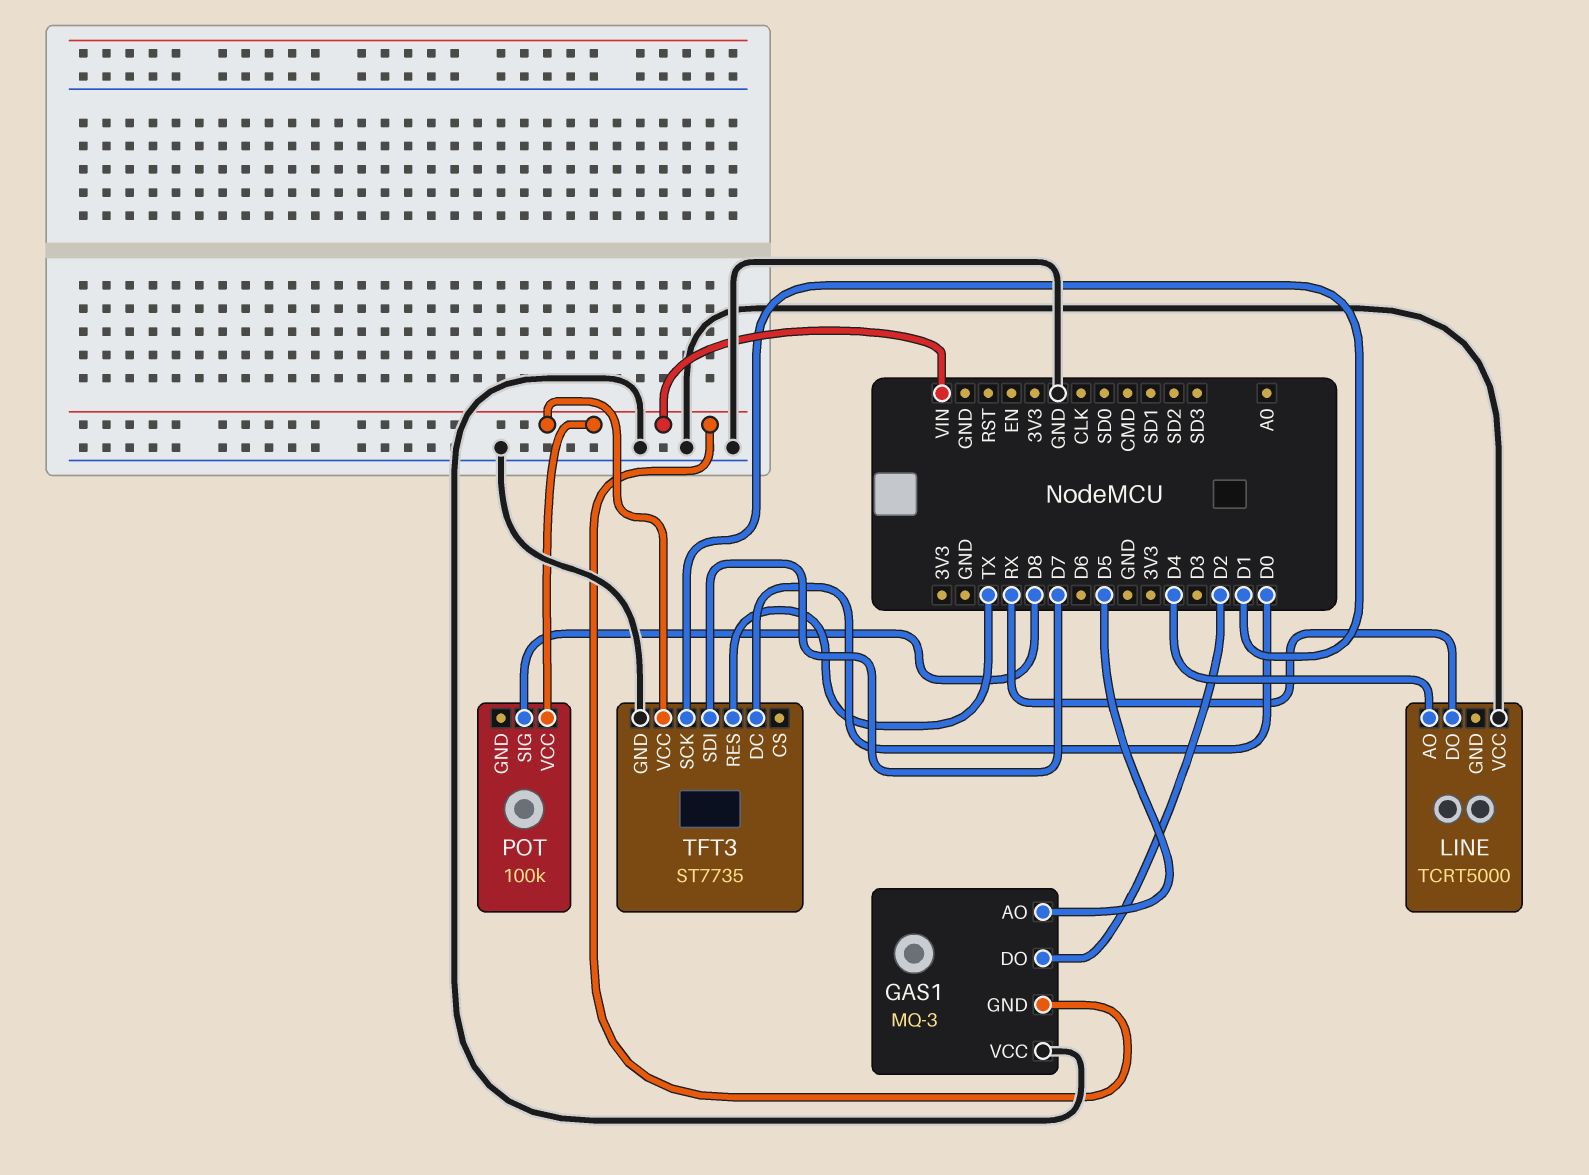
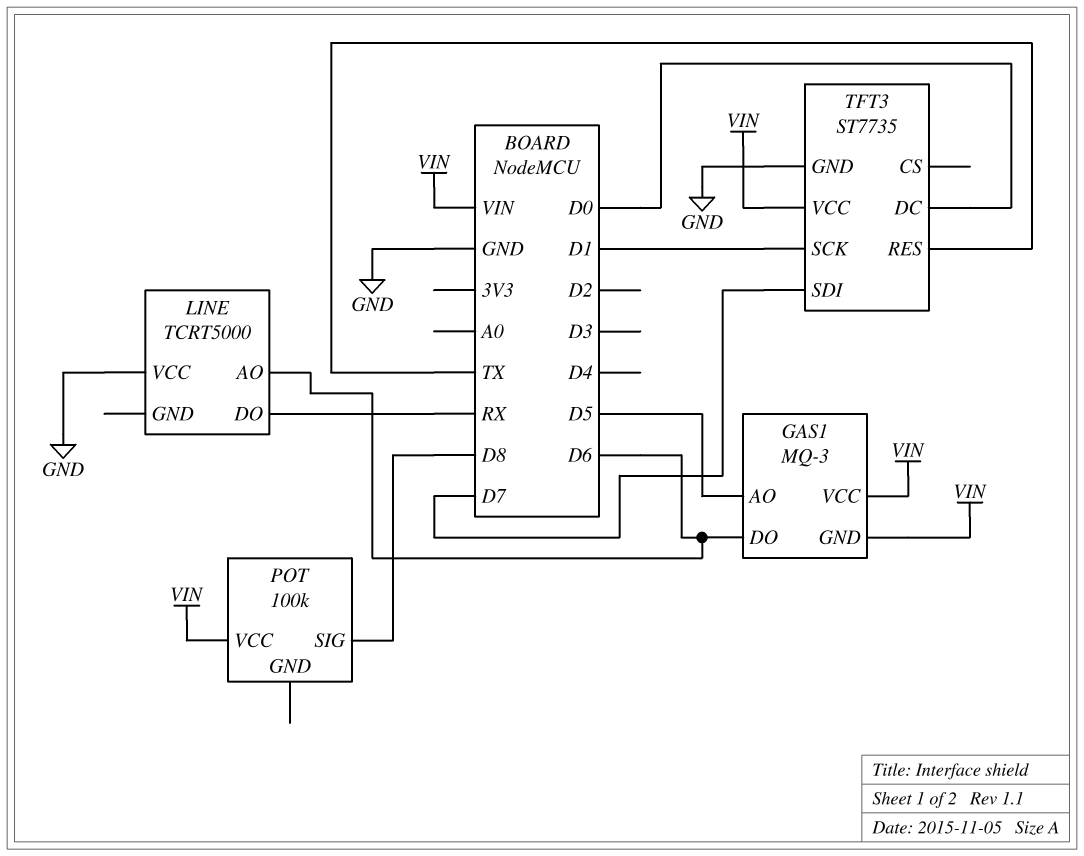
GAS1 pin DO: D2 -> D6
GAS1 pin VCC: GND -> VIN
LINE pin AO: D4 -> D6

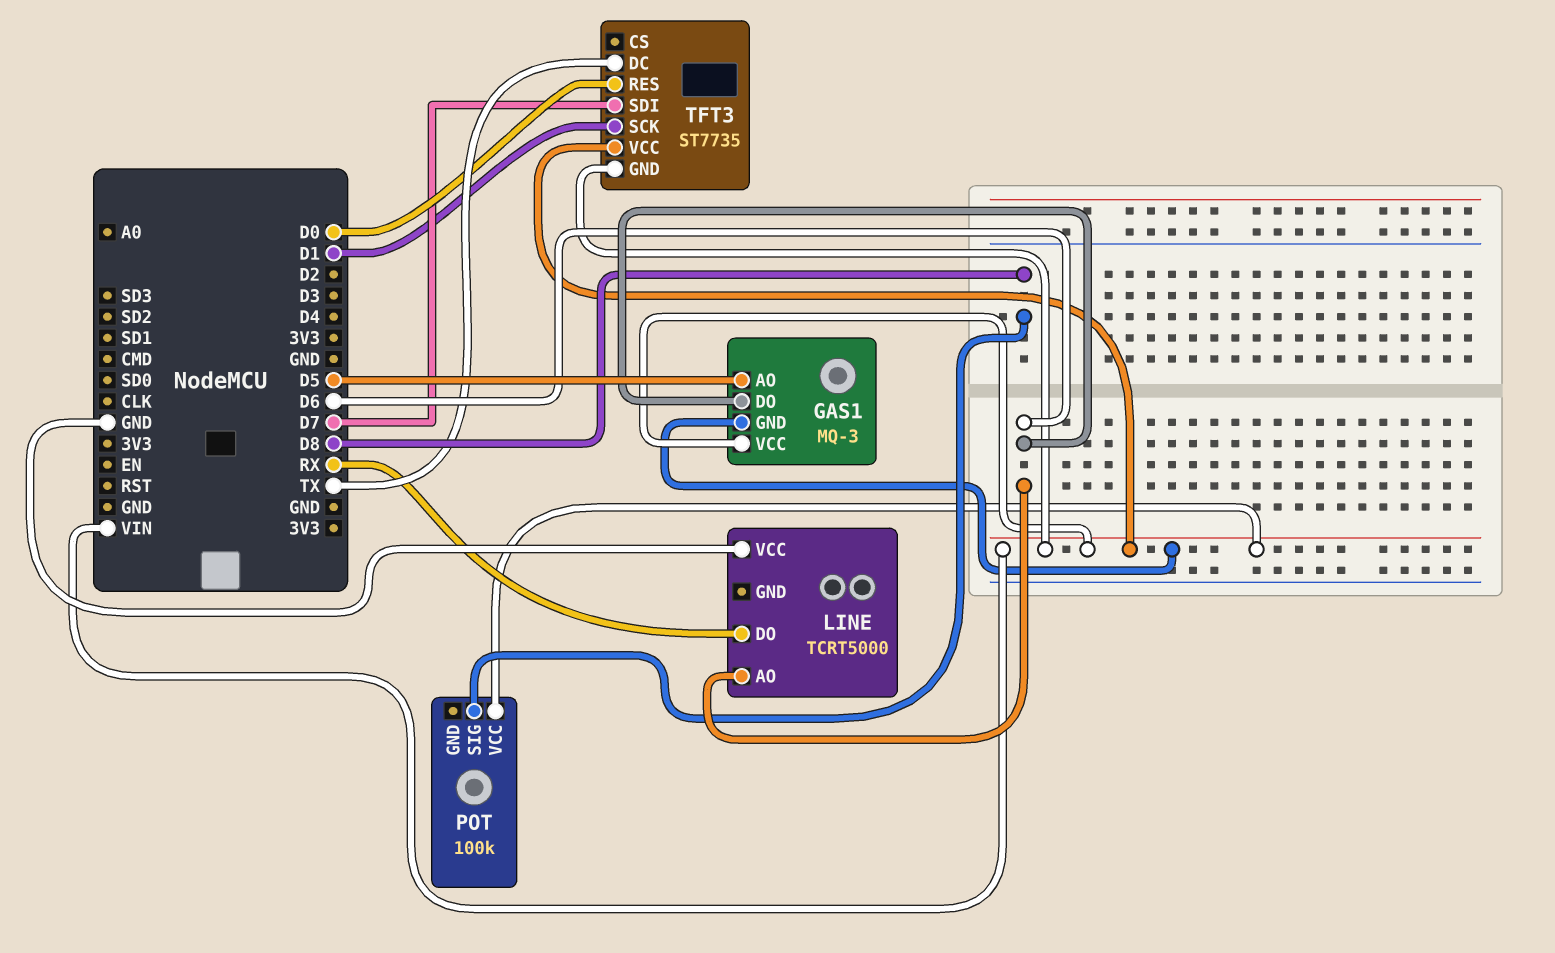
TFT3 pin DC: D0 -> TX
TFT3 pin GND: GND -> VIN
TFT3 pin RES: TX -> D0

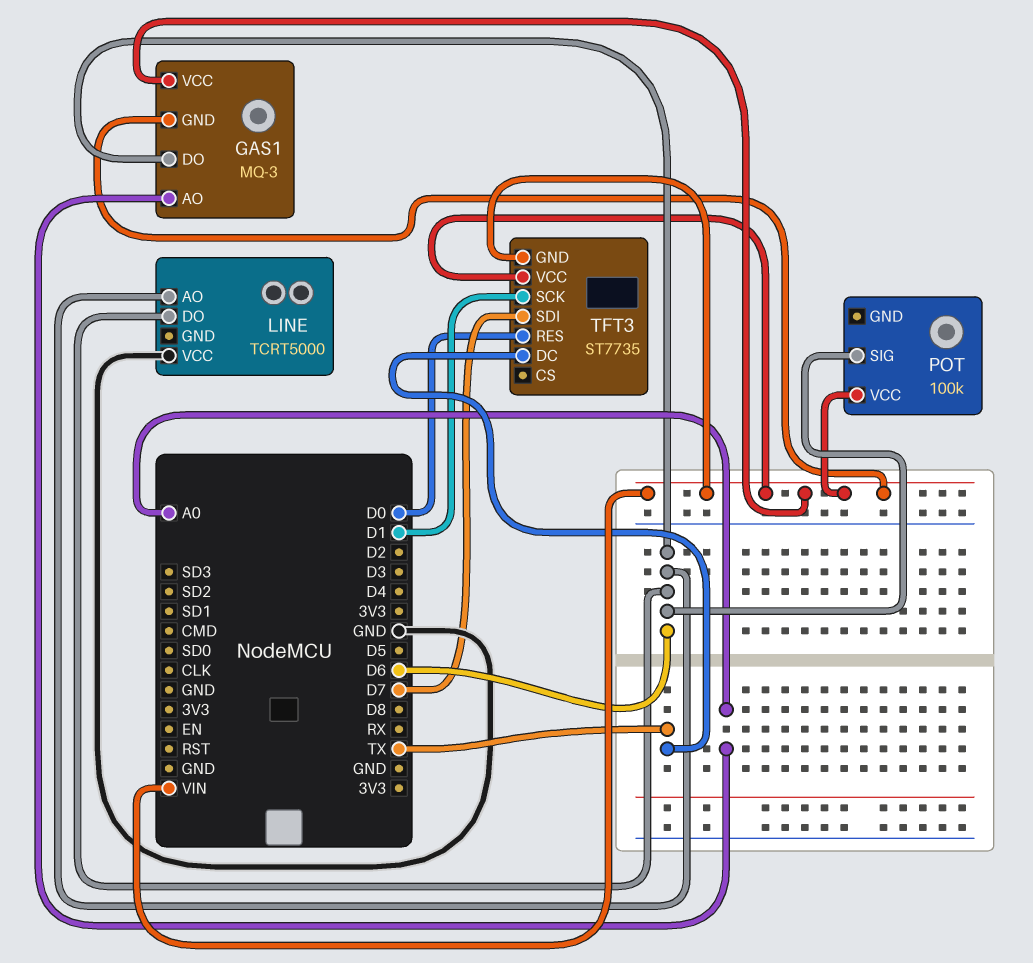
GAS1 pin AO: D5 -> A0
LINE pin DO: RX -> D6
POT pin SIG: D8 -> D6

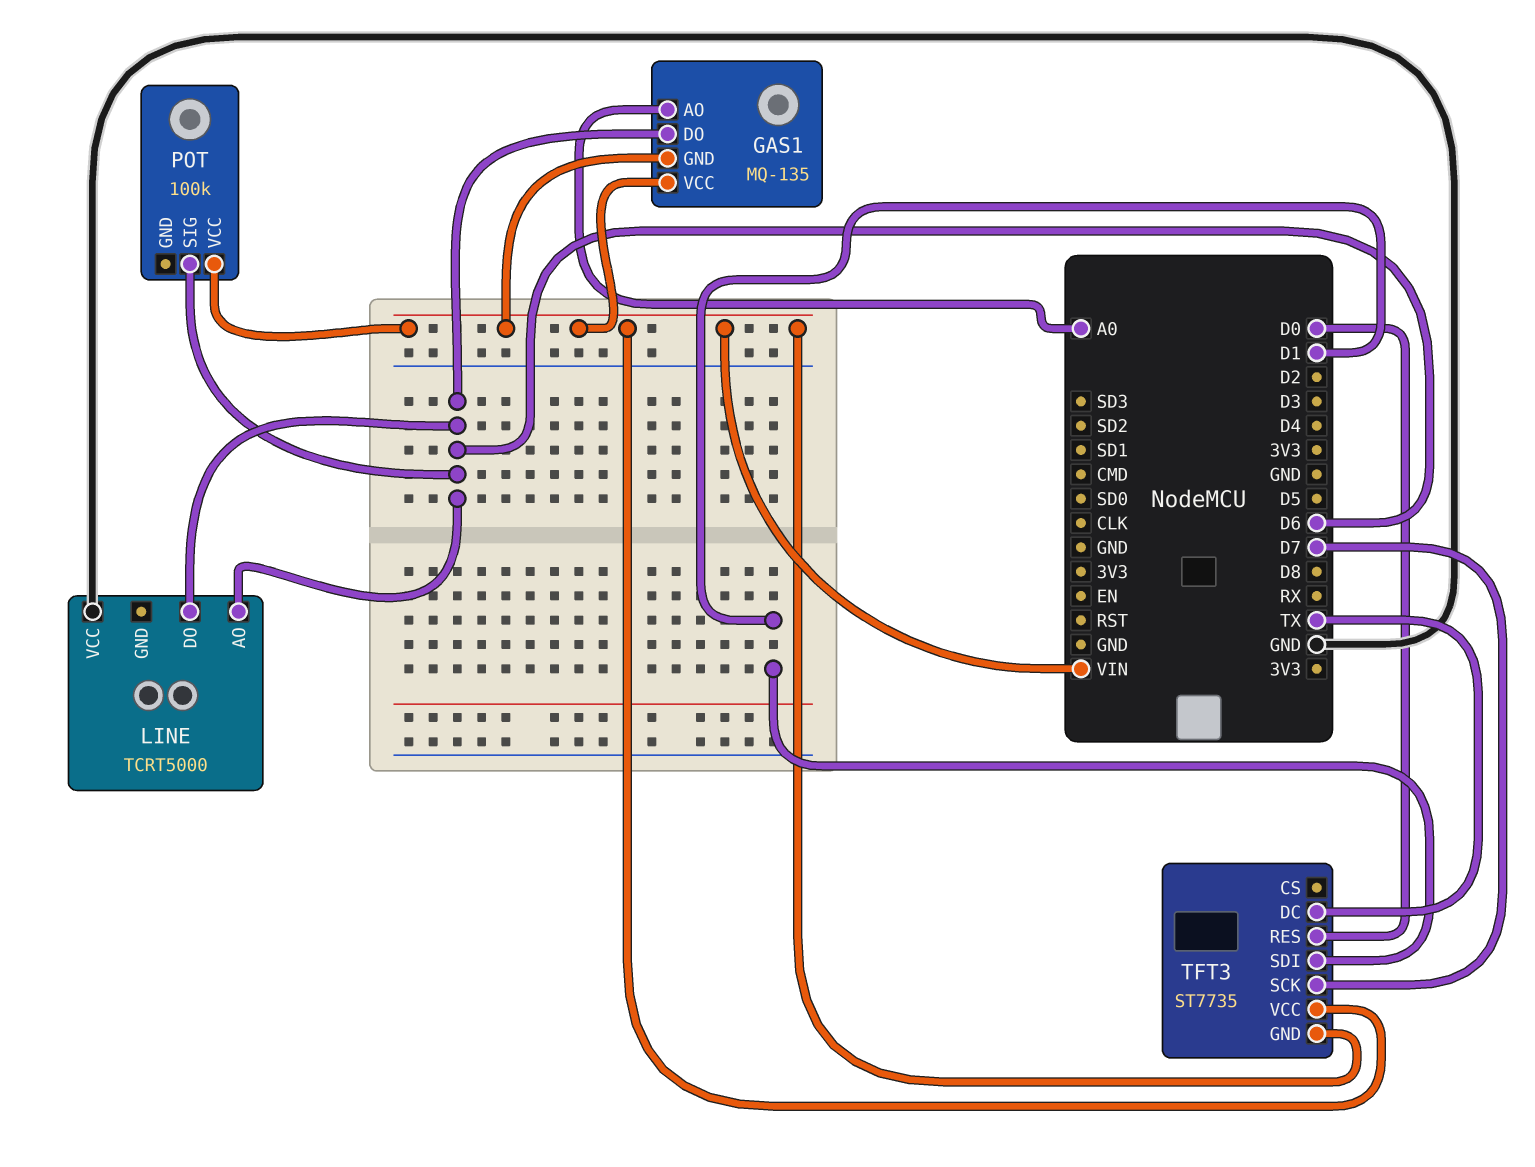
GAS1: MQ-3 -> MQ-135
TFT3 pin SCK: D1 -> D7
TFT3 pin SDI: D7 -> D1

